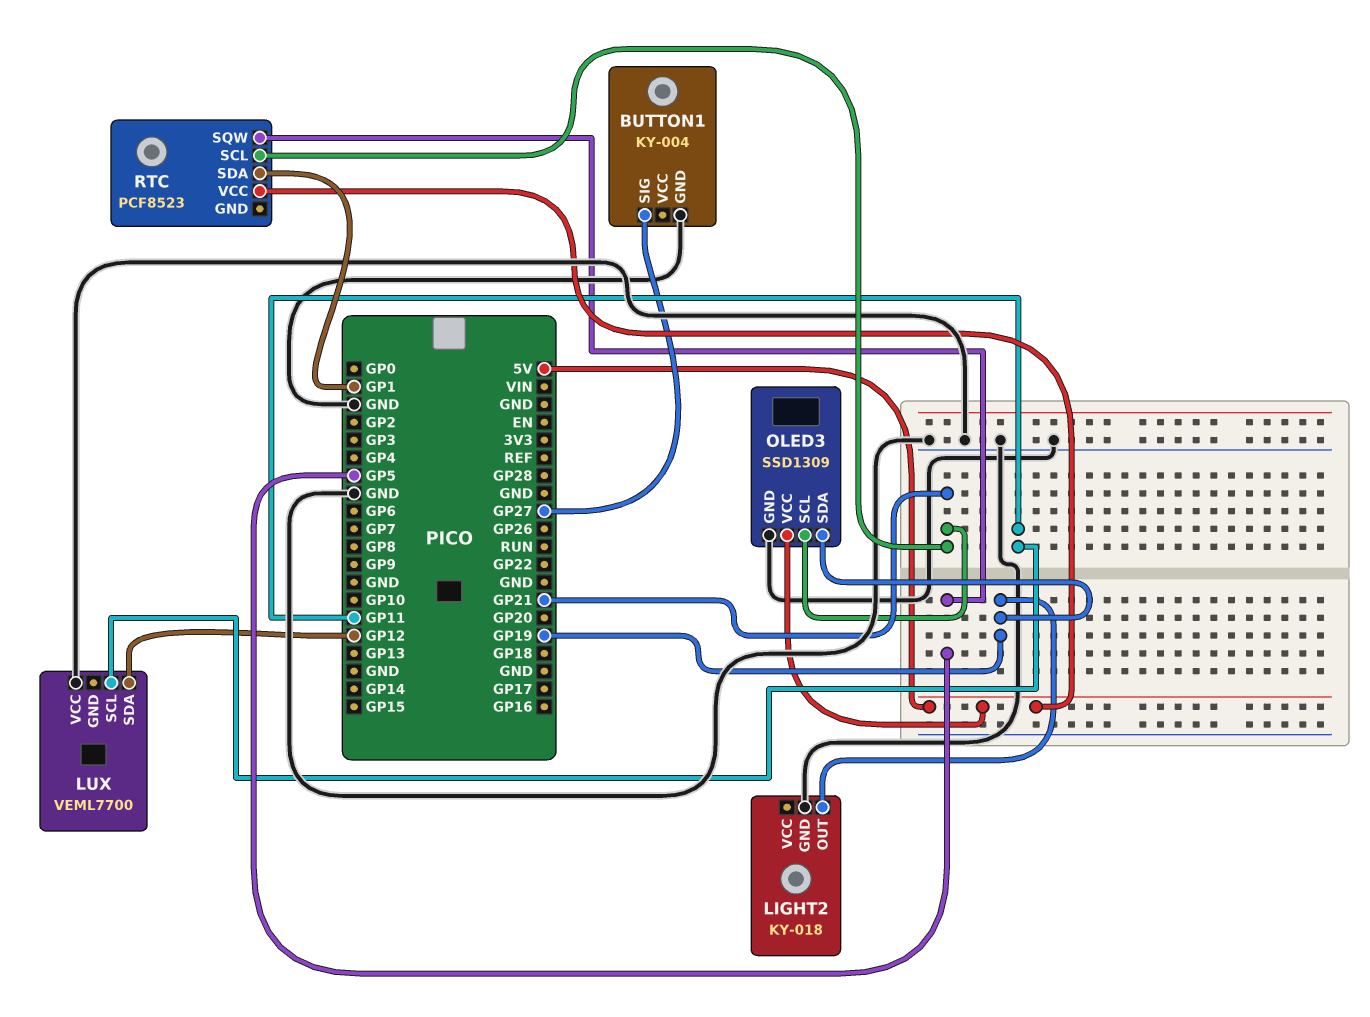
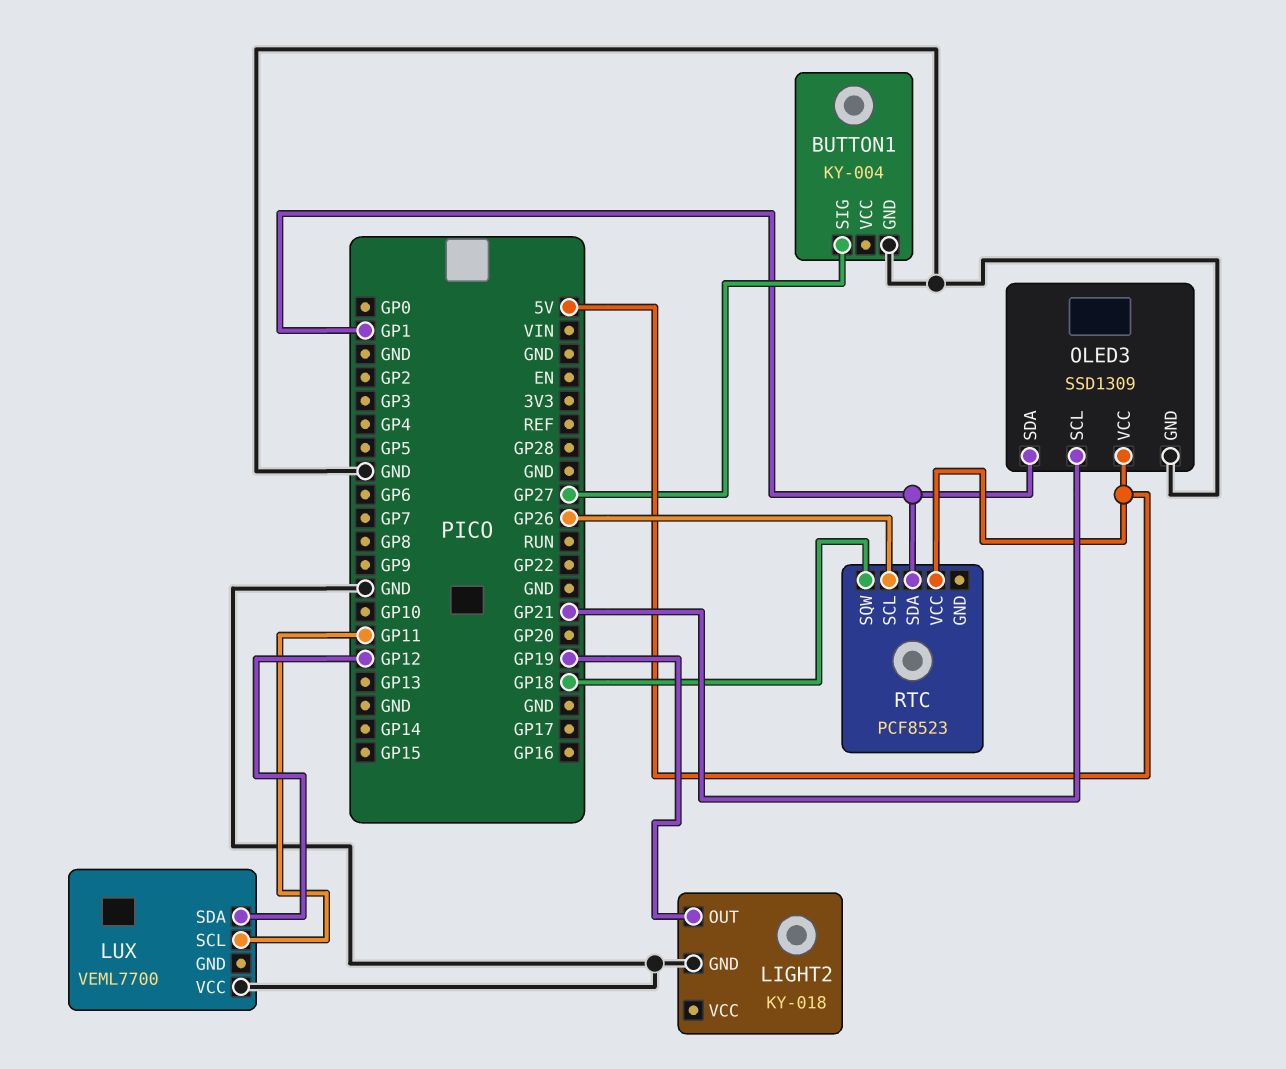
OLED3 pin SDA: GP19 -> GP1
RTC pin SCL: GP21 -> GP26
RTC pin SQW: GP5 -> GP18

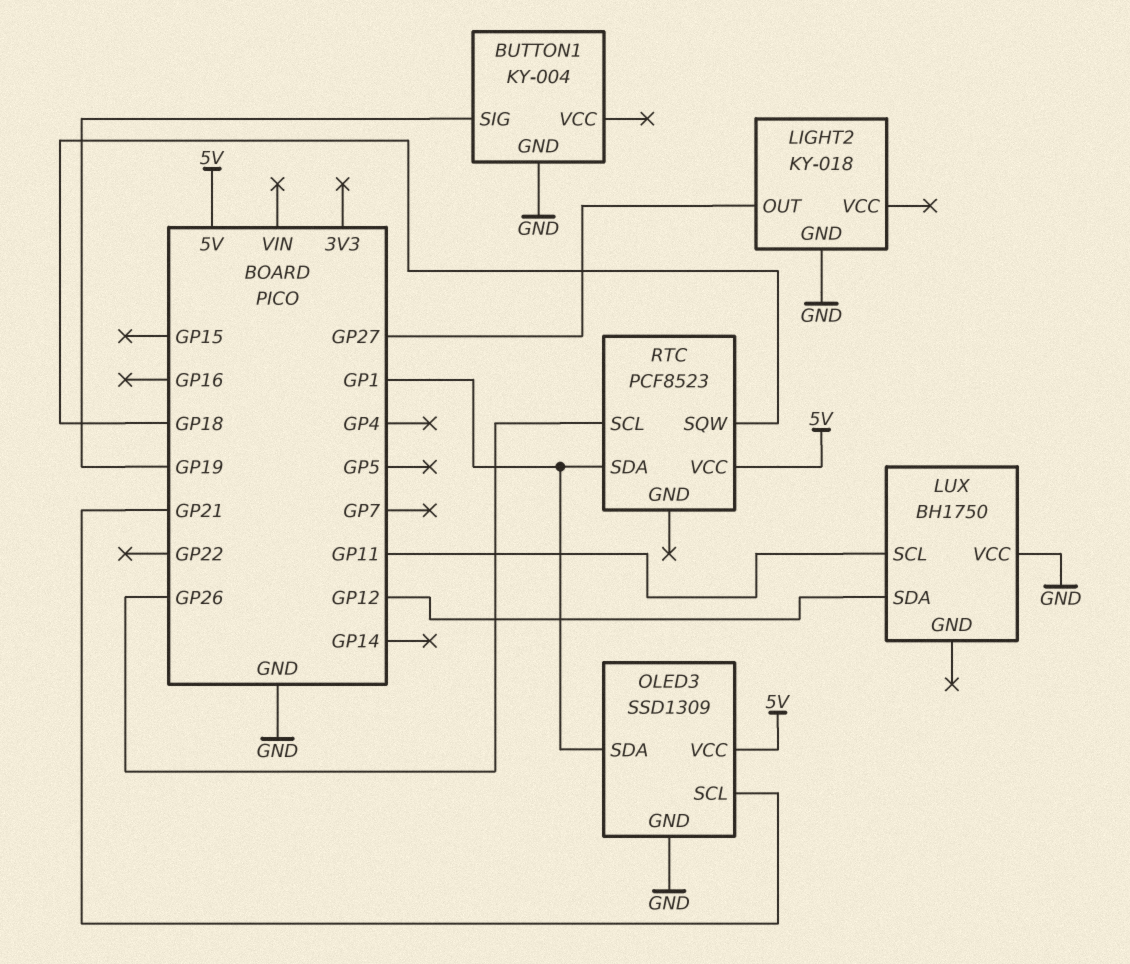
BUTTON1 pin SIG: GP27 -> GP19
LIGHT2 pin OUT: GP19 -> GP27
LUX: VEML7700 -> BH1750

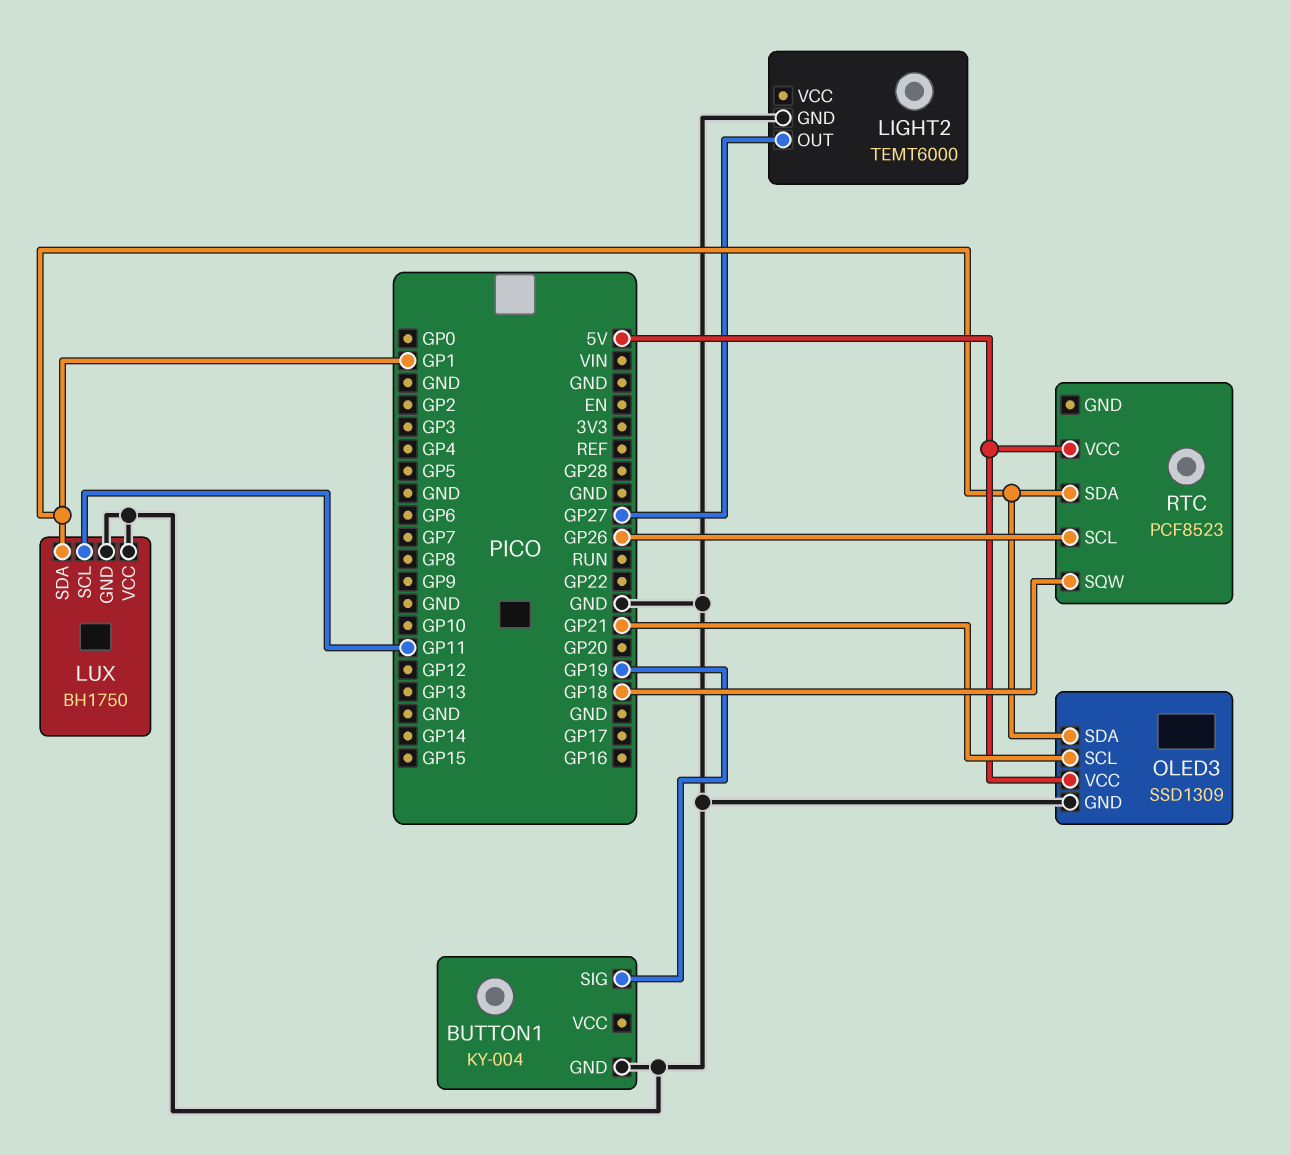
LIGHT2: KY-018 -> TEMT6000
LUX pin GND: none -> GND
LUX pin SDA: GP12 -> GP1

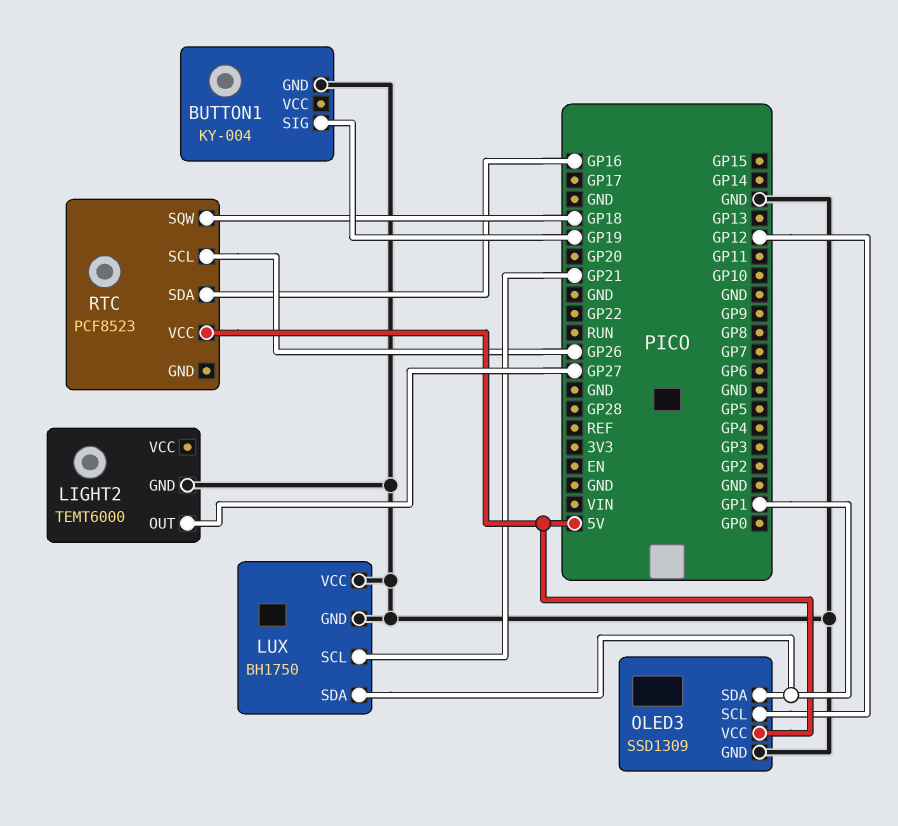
LUX pin SCL: GP11 -> GP21
OLED3 pin SCL: GP21 -> GP12
RTC pin SDA: GP1 -> GP16

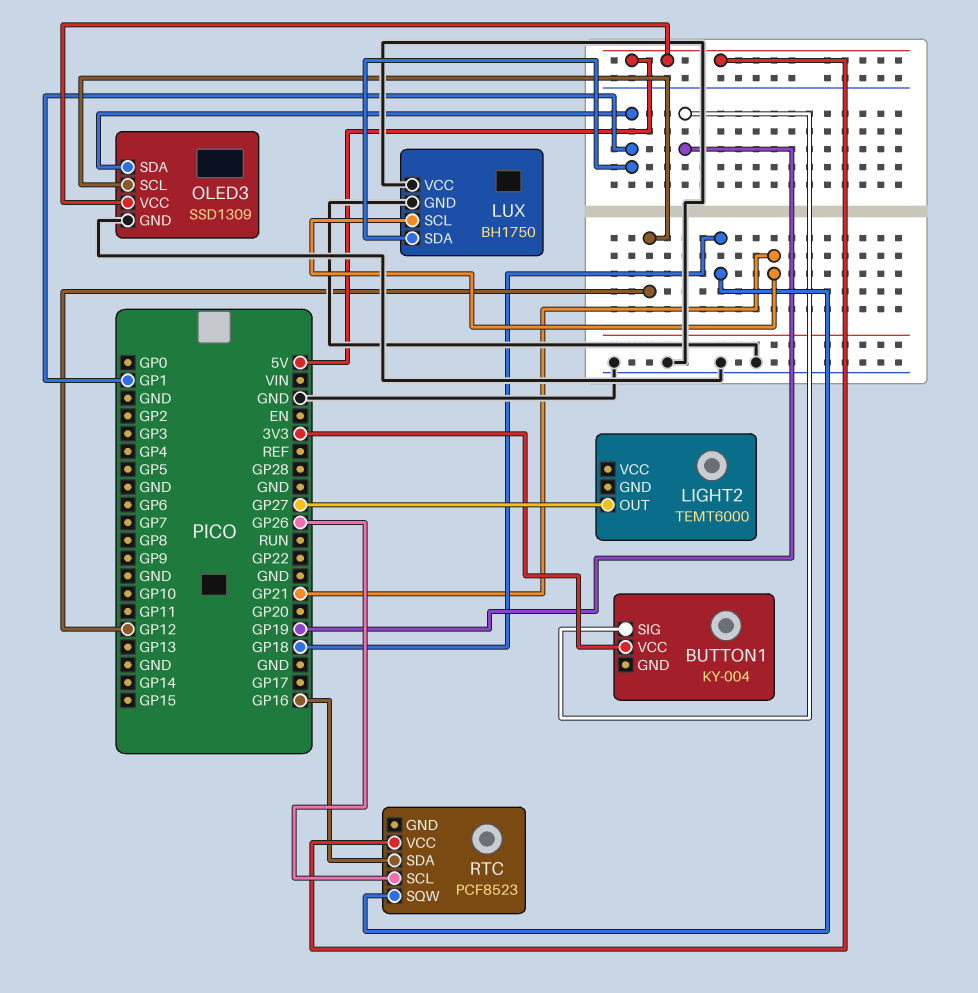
BUTTON1 pin GND: GND -> none
BUTTON1 pin VCC: none -> 3V3
LIGHT2 pin GND: GND -> none

